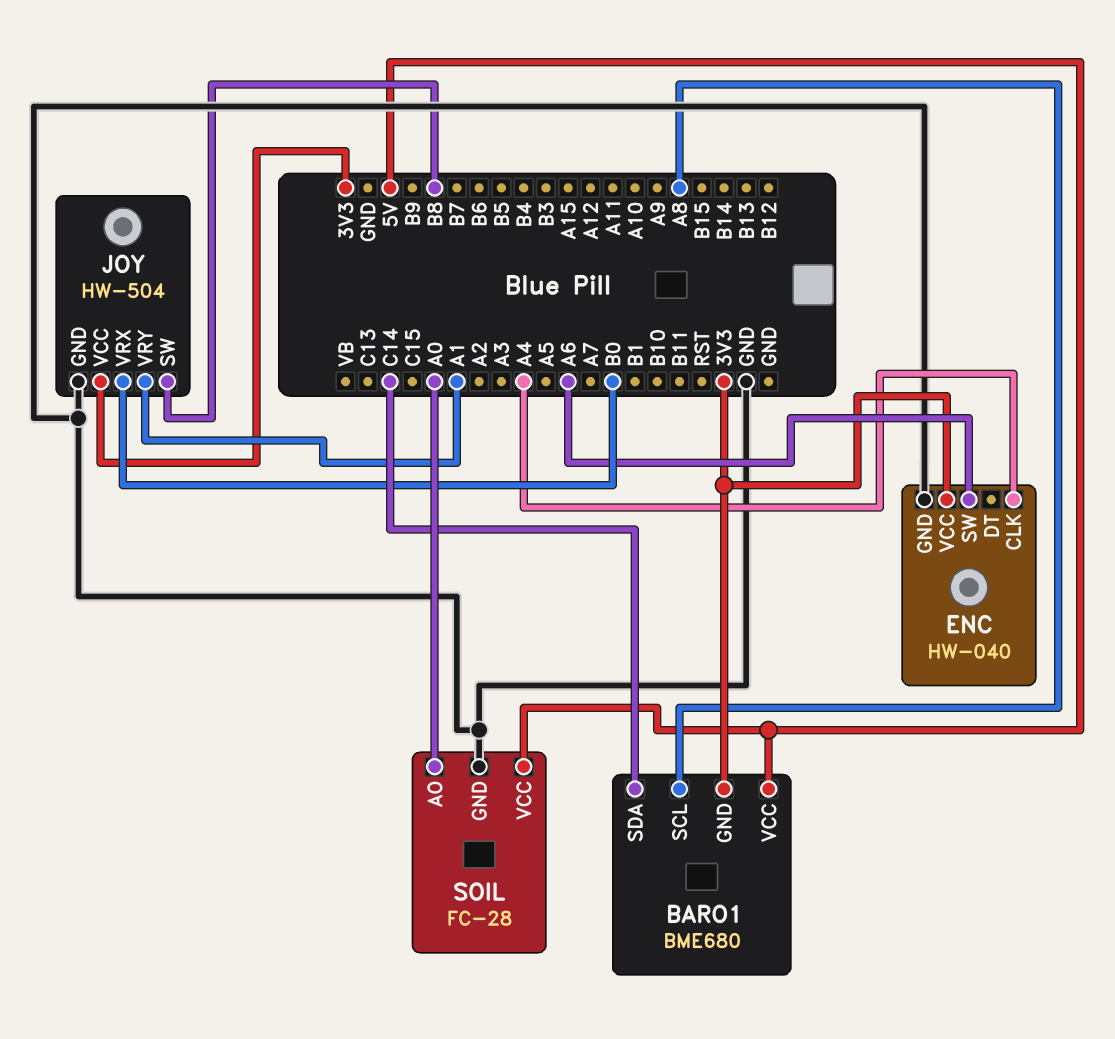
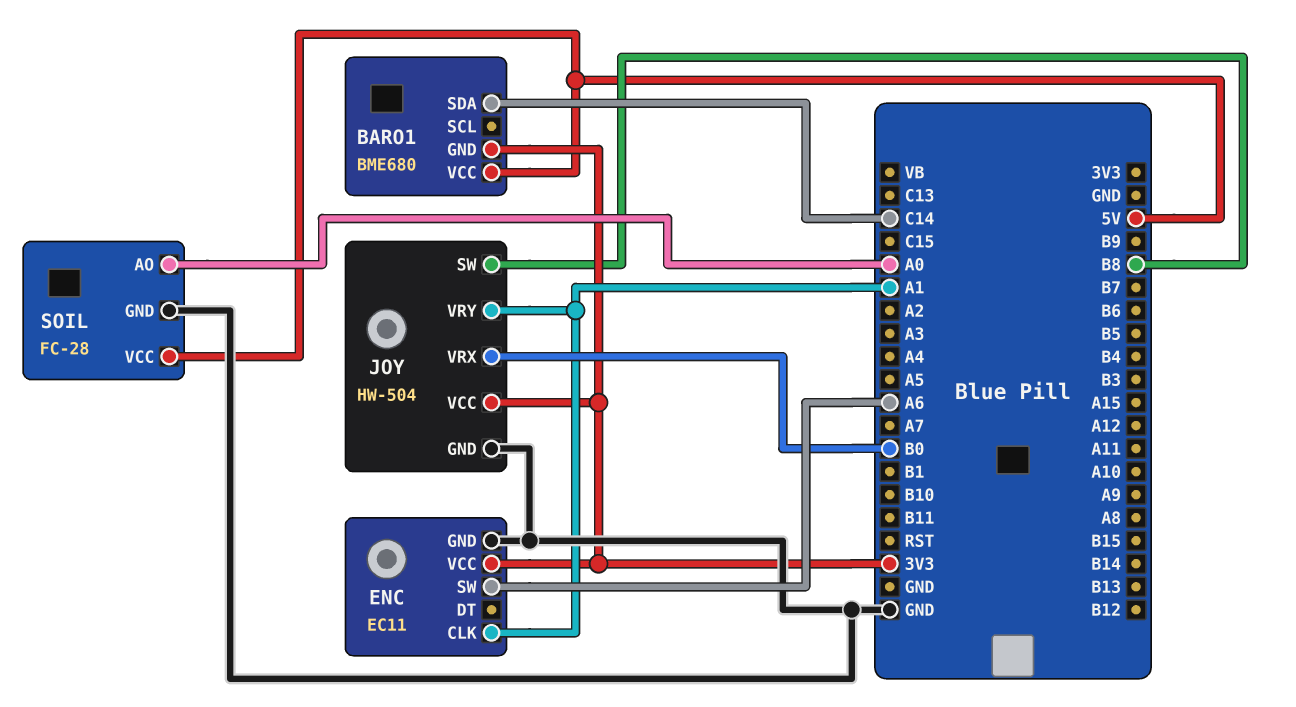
BARO1 pin SCL: A8 -> none
ENC: HW-040 -> EC11
ENC pin CLK: A4 -> A1

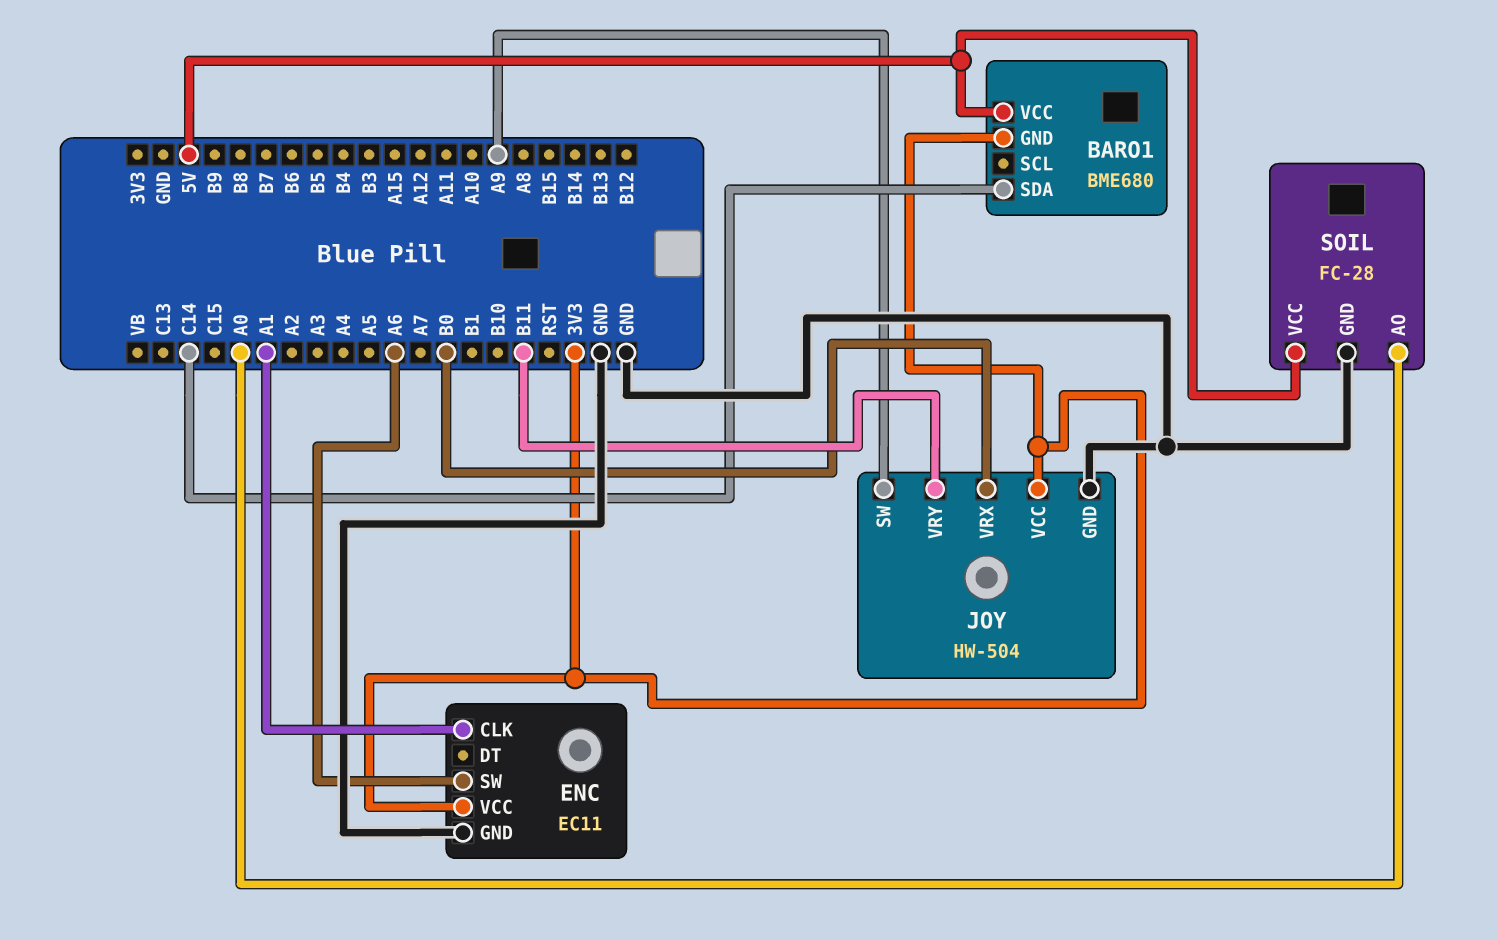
JOY pin SW: B8 -> A9
JOY pin VRY: A1 -> B11

